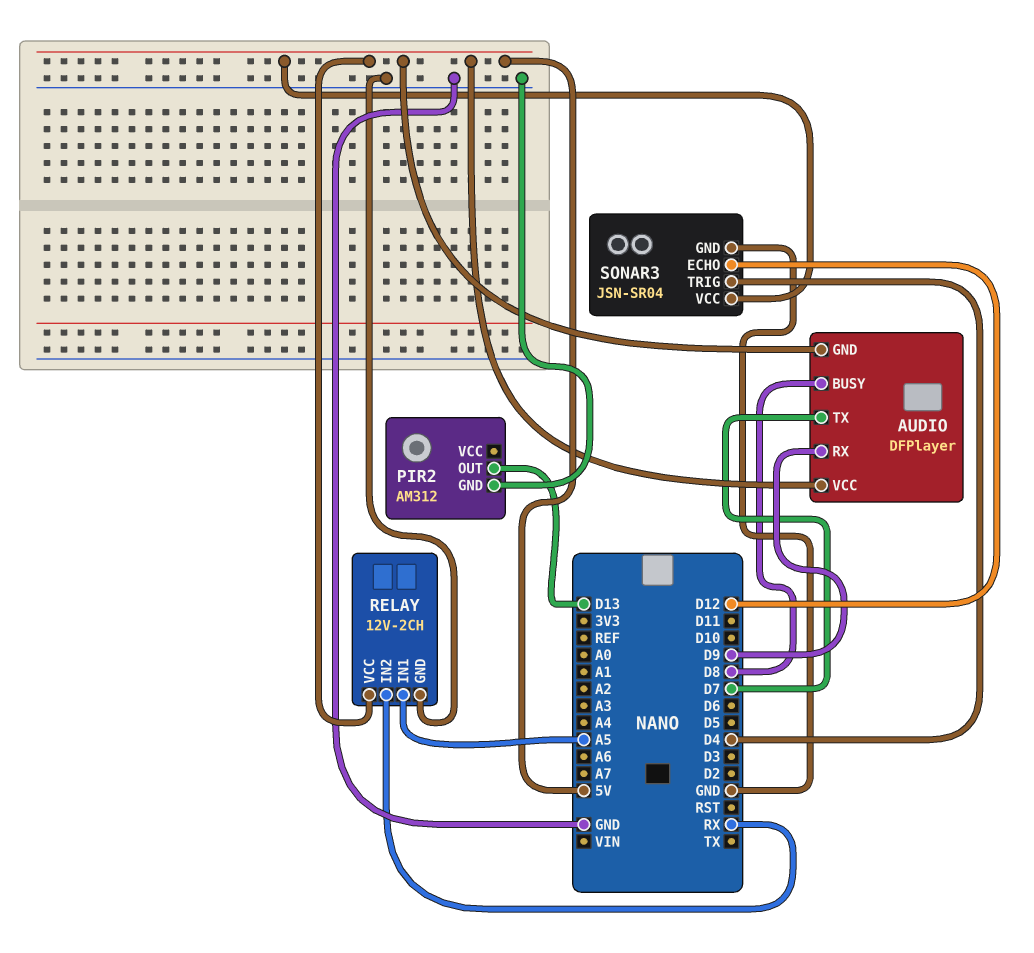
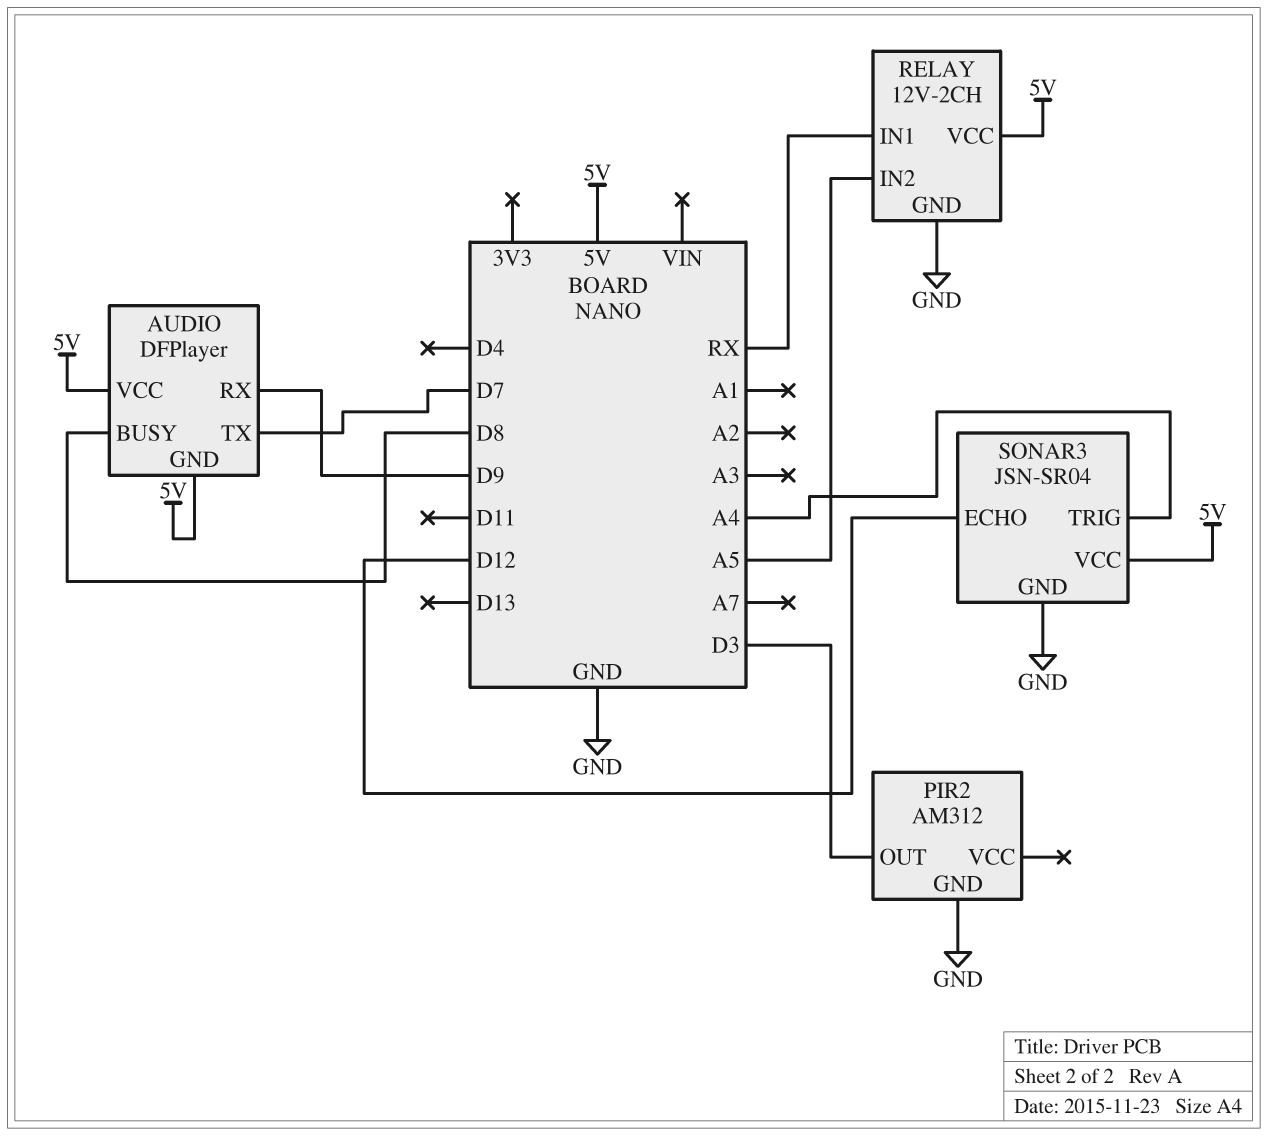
PIR2 pin OUT: D13 -> D3
RELAY pin IN1: A5 -> RX
RELAY pin IN2: RX -> A5
SONAR3 pin TRIG: D4 -> A4

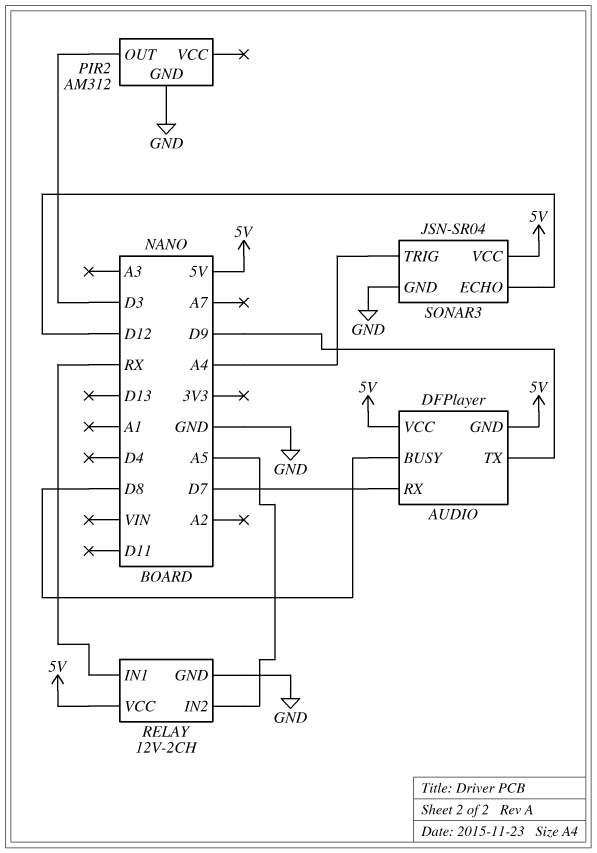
AUDIO pin RX: D9 -> D7
AUDIO pin TX: D7 -> D9

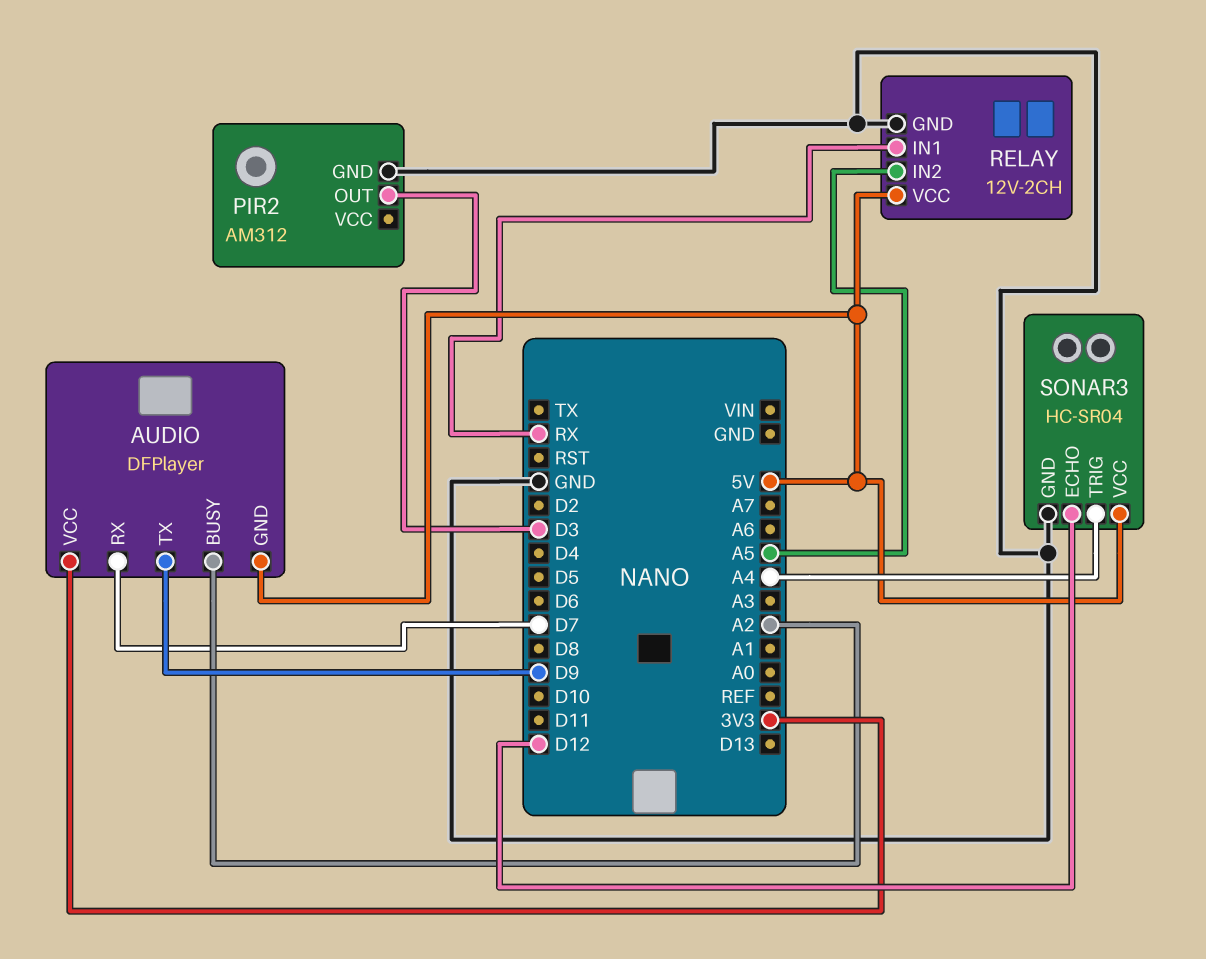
AUDIO pin BUSY: D8 -> A2
AUDIO pin VCC: 5V -> 3V3
SONAR3: JSN-SR04 -> HC-SR04

